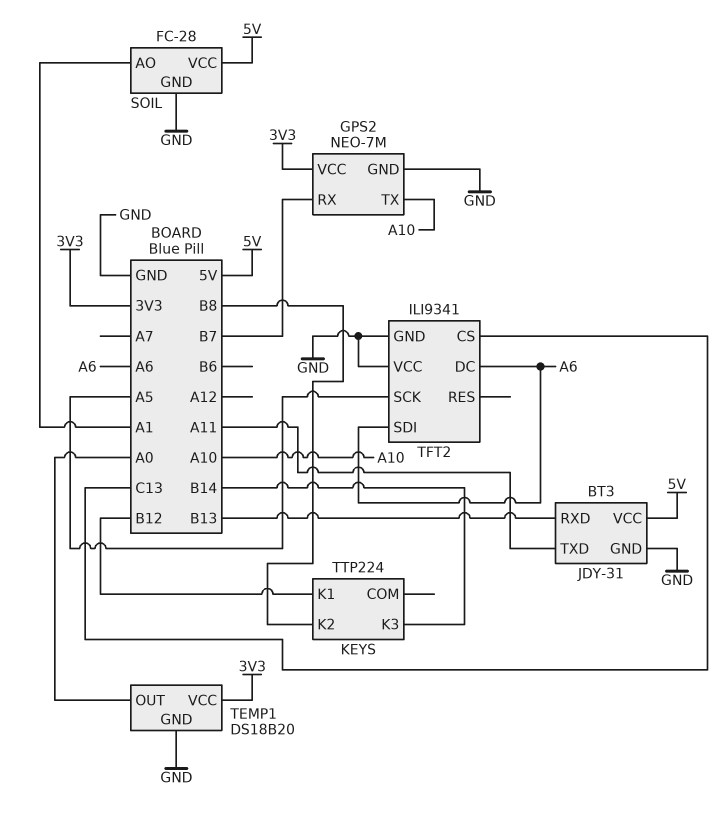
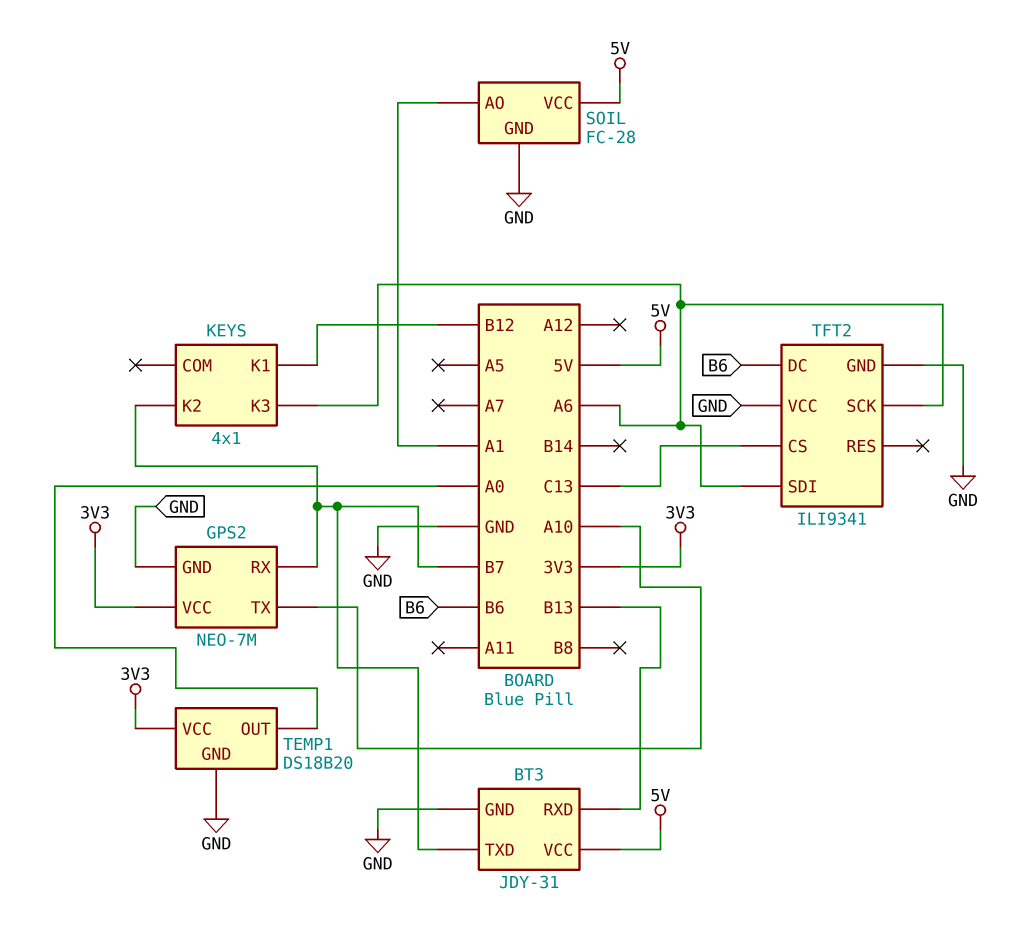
BT3 pin TXD: A11 -> B7
KEYS: TTP224 -> 4x1
KEYS pin K2: B8 -> B7
KEYS pin K3: B14 -> A6
TFT2 pin DC: A6 -> B6
TFT2 pin SCK: A5 -> A6

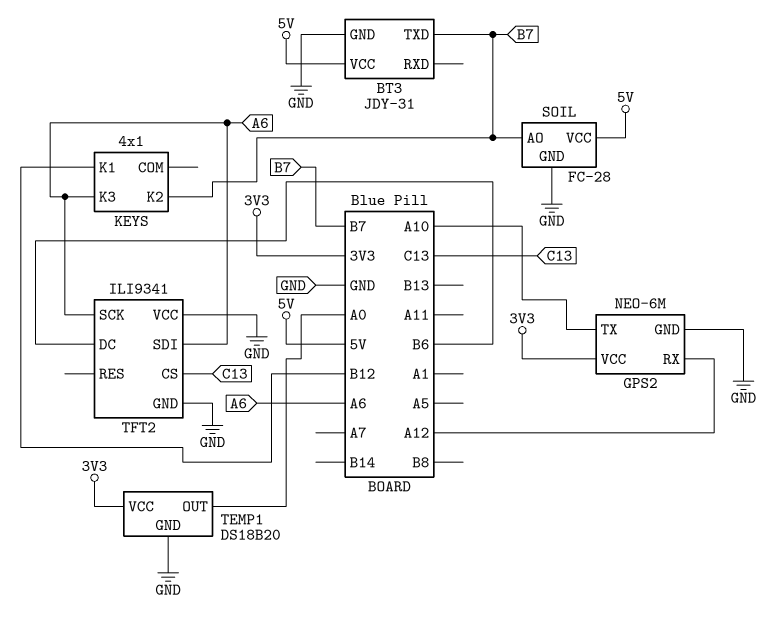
BT3 pin RXD: B13 -> none
GPS2: NEO-7M -> NEO-6M
GPS2 pin RX: B7 -> A12
SOIL pin AO: A1 -> B7

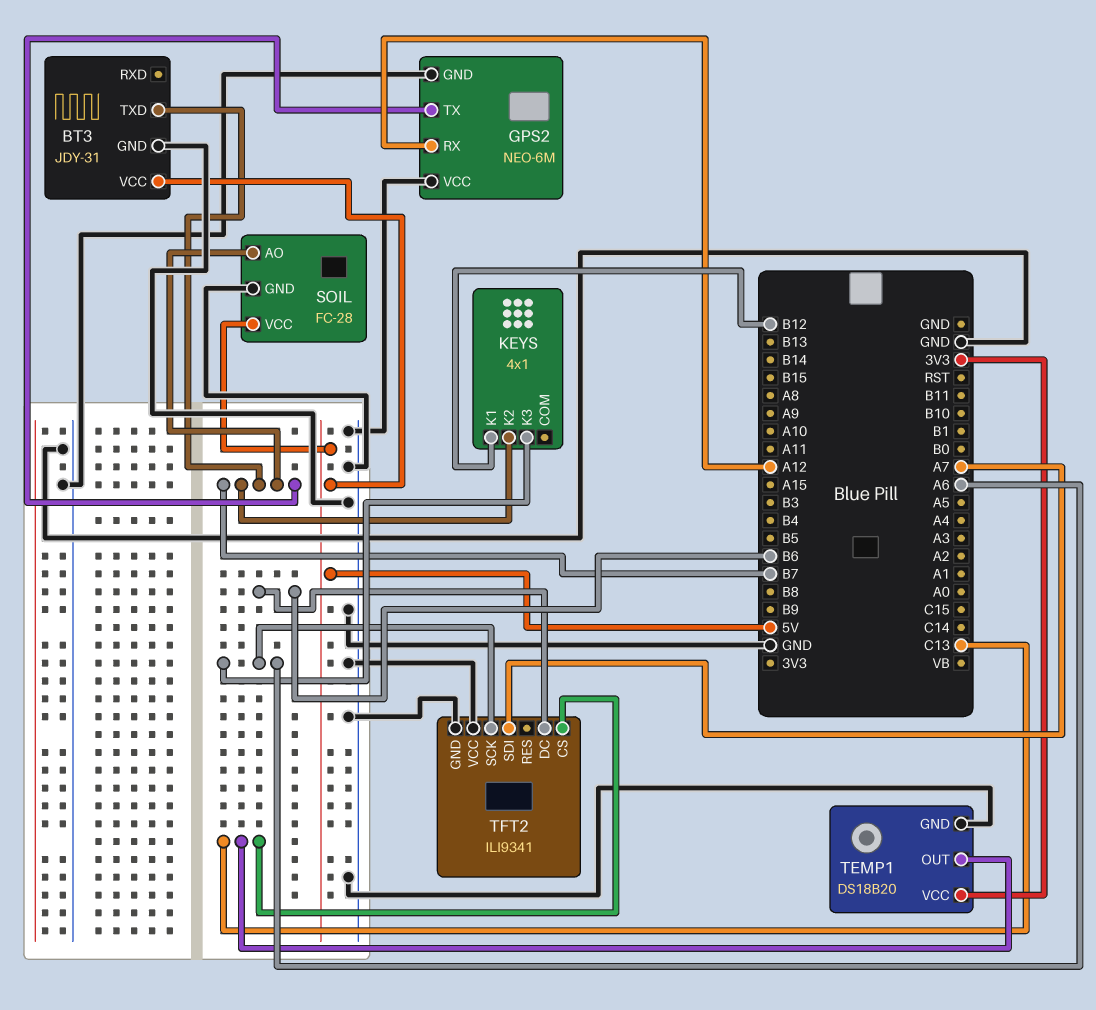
GPS2 pin TX: A10 -> B7
GPS2 pin VCC: 3V3 -> GND
TEMP1 pin OUT: A0 -> C13
TFT2 pin SDI: A6 -> A7

